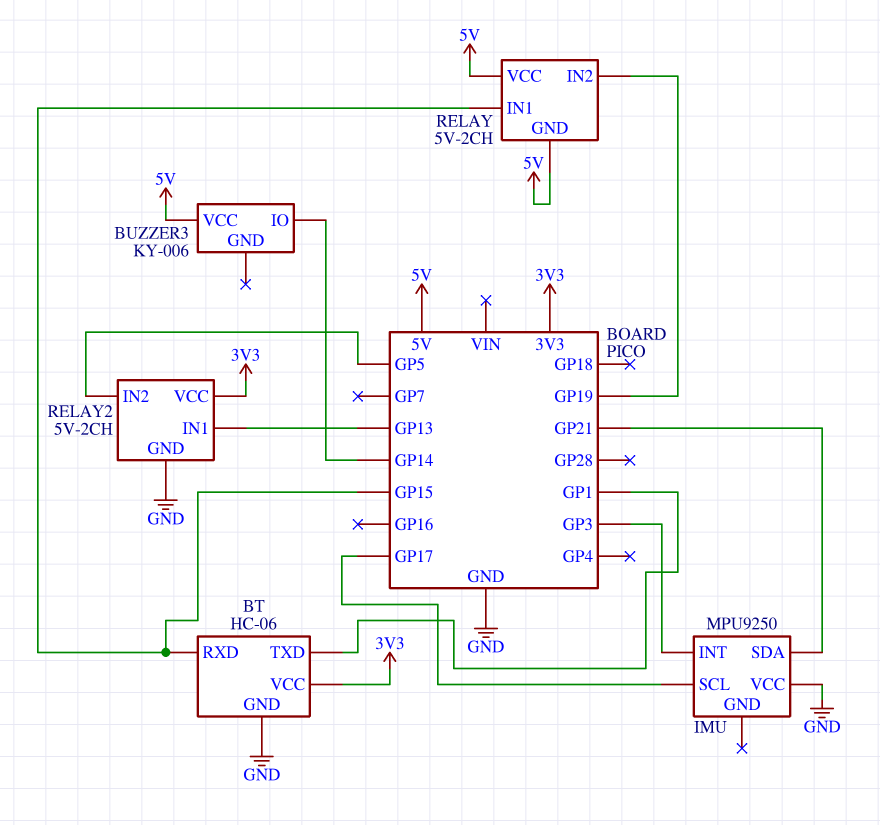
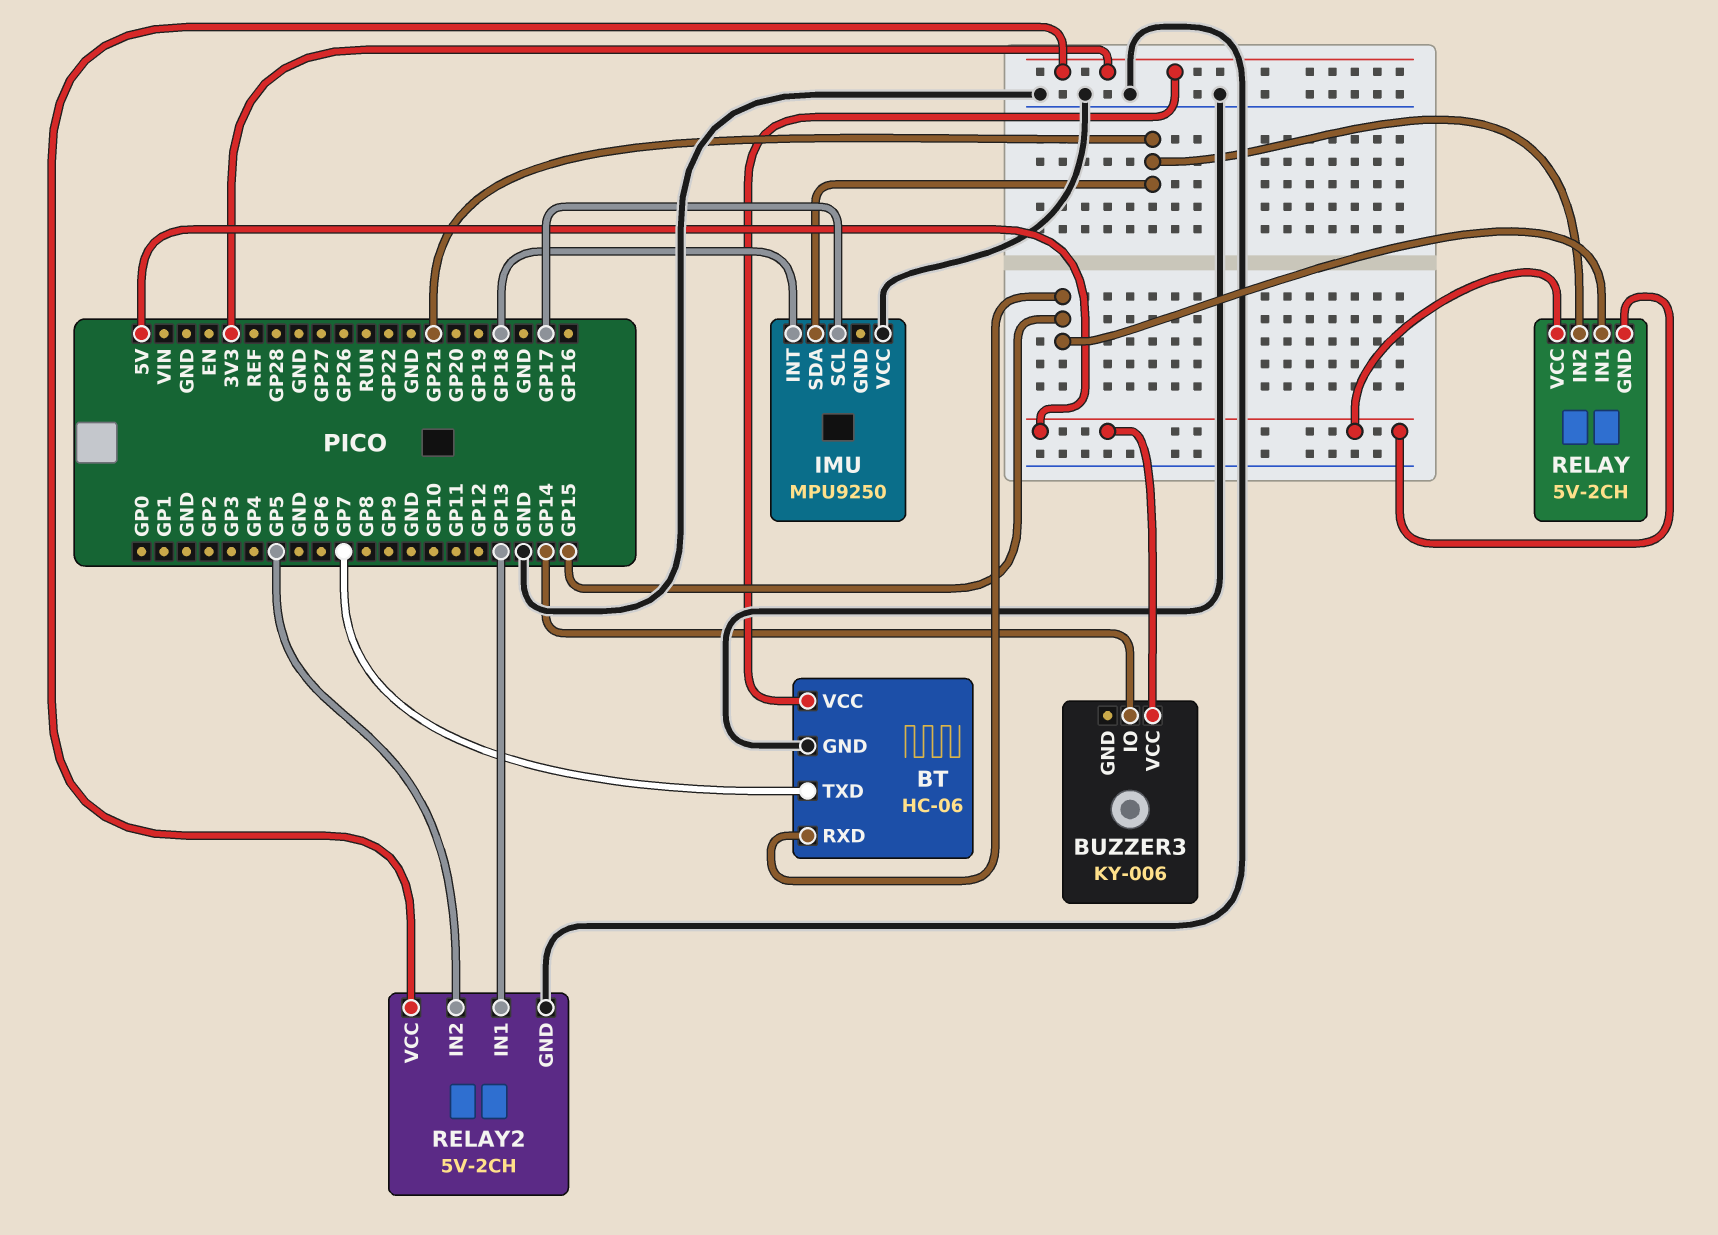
BT pin TXD: GP1 -> GP7
IMU pin INT: GP3 -> GP18
RELAY pin IN2: GP19 -> GP21

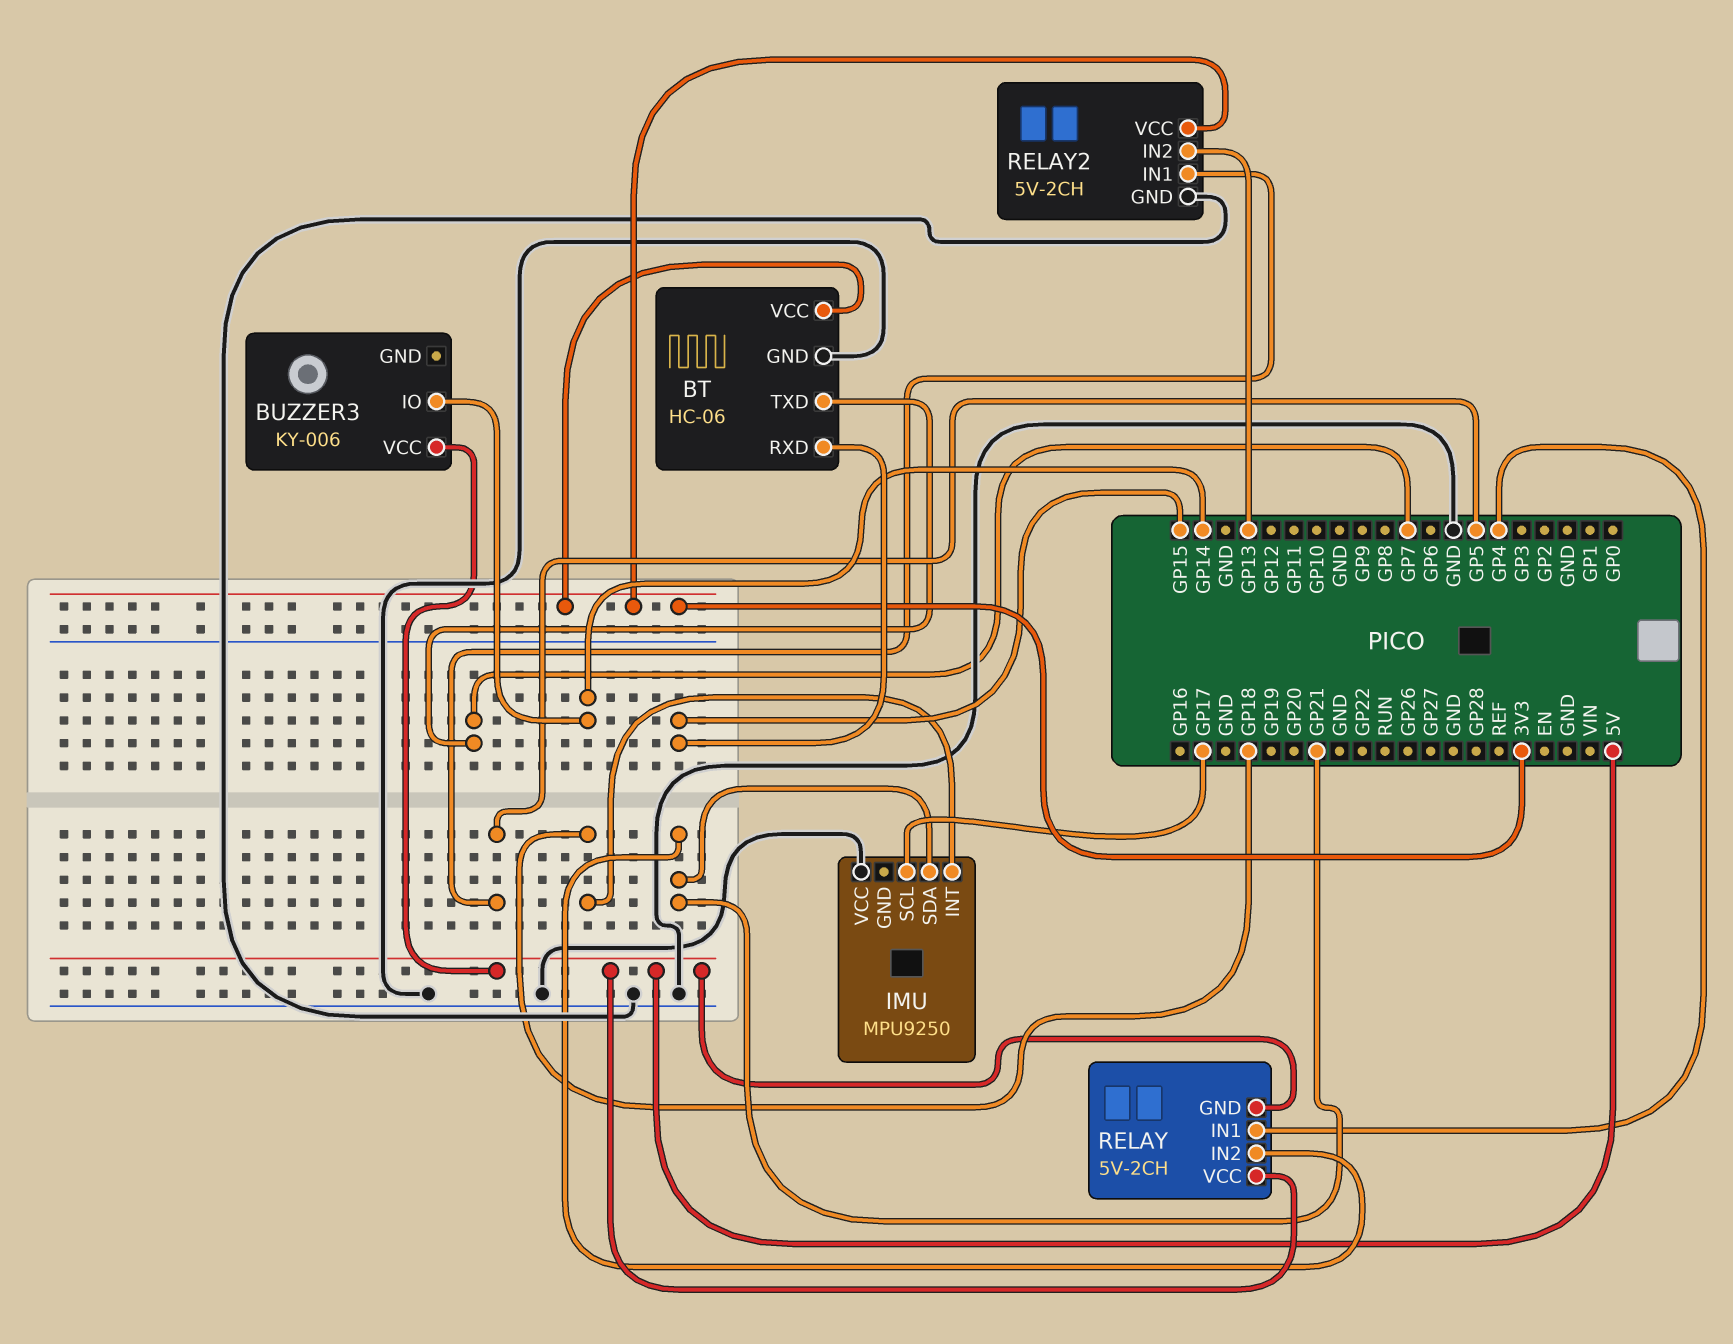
RELAY pin IN1: GP15 -> GP4
RELAY2 pin IN1: GP13 -> GP5
RELAY2 pin IN2: GP5 -> GP13

